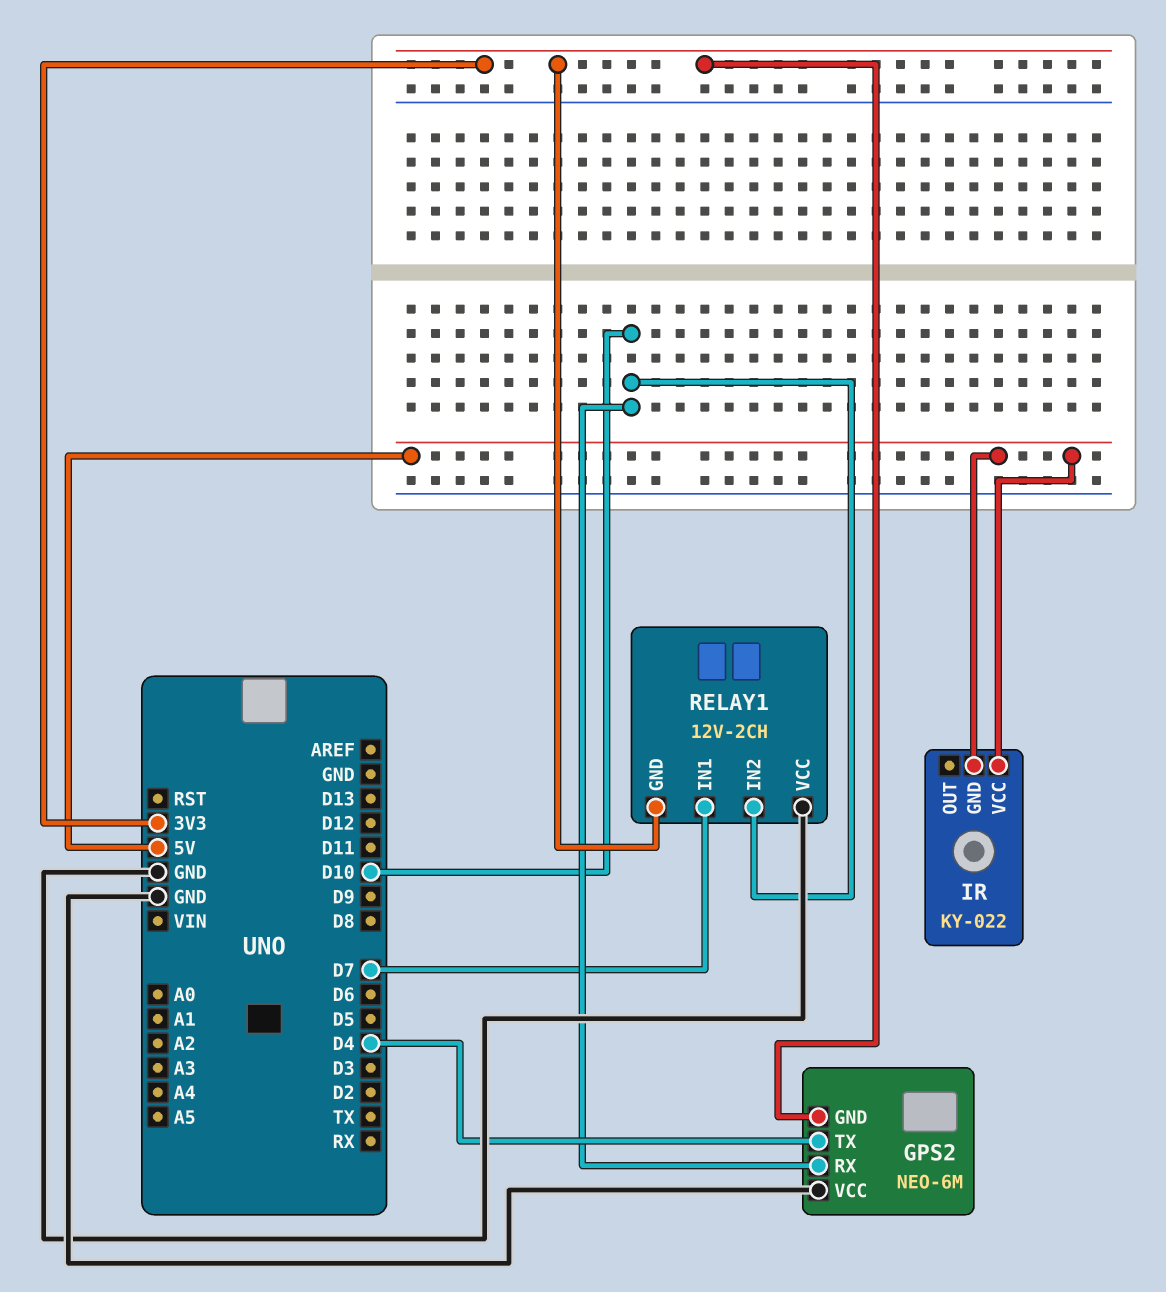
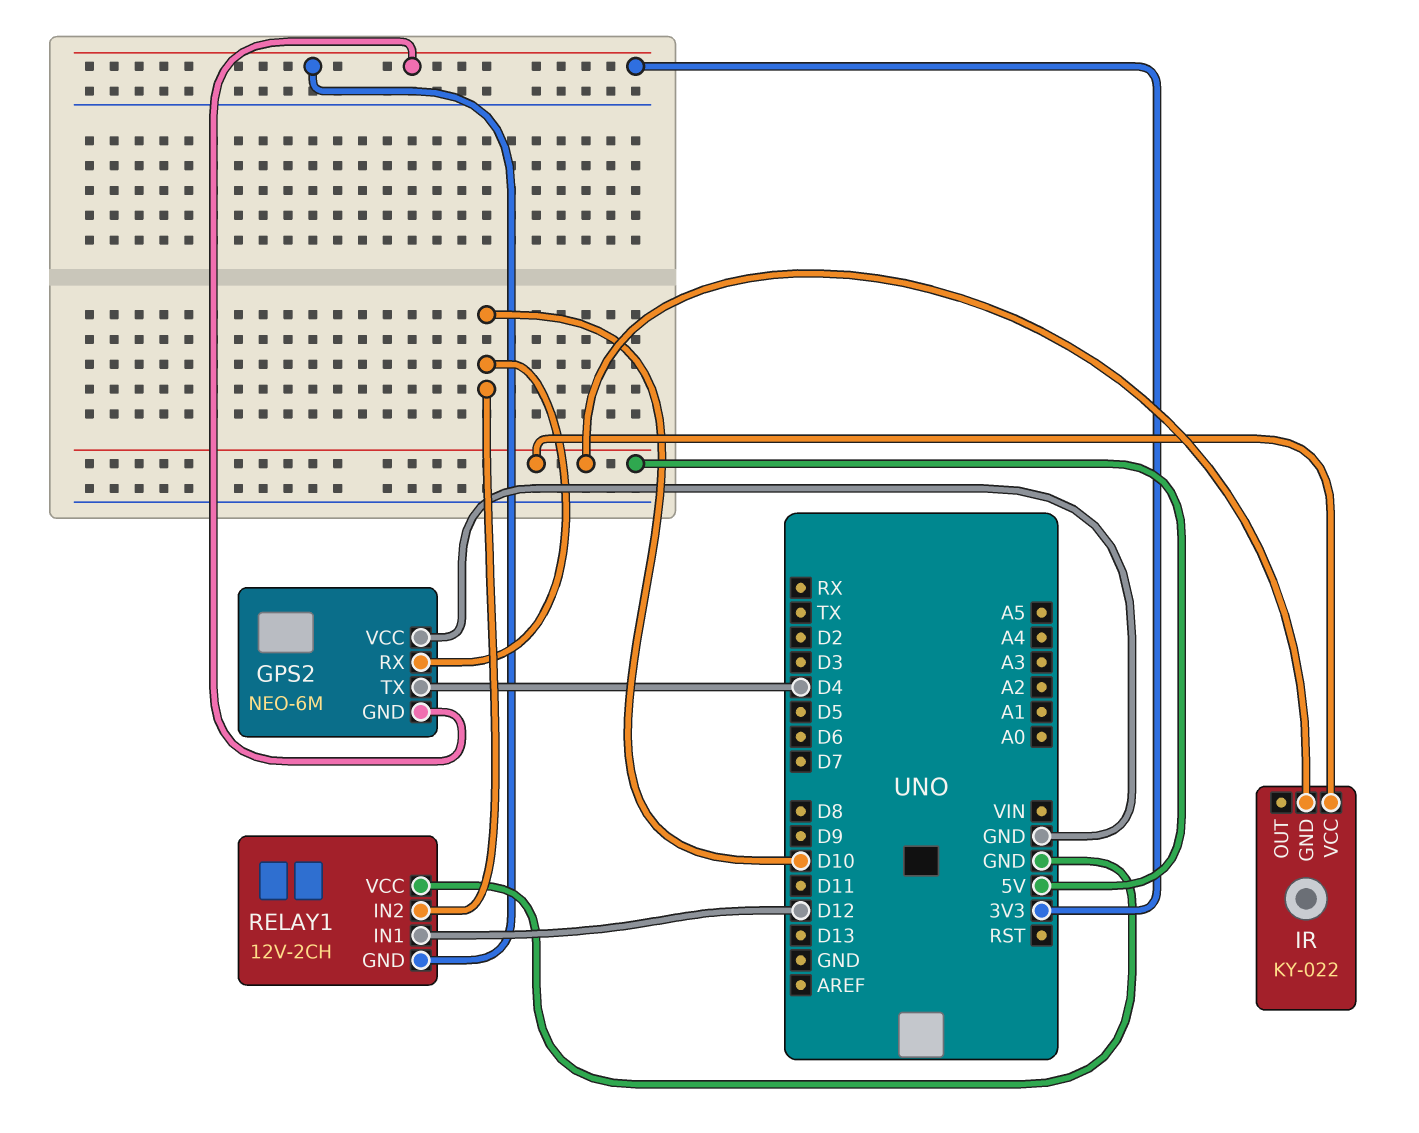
RELAY1 pin IN1: D7 -> D12

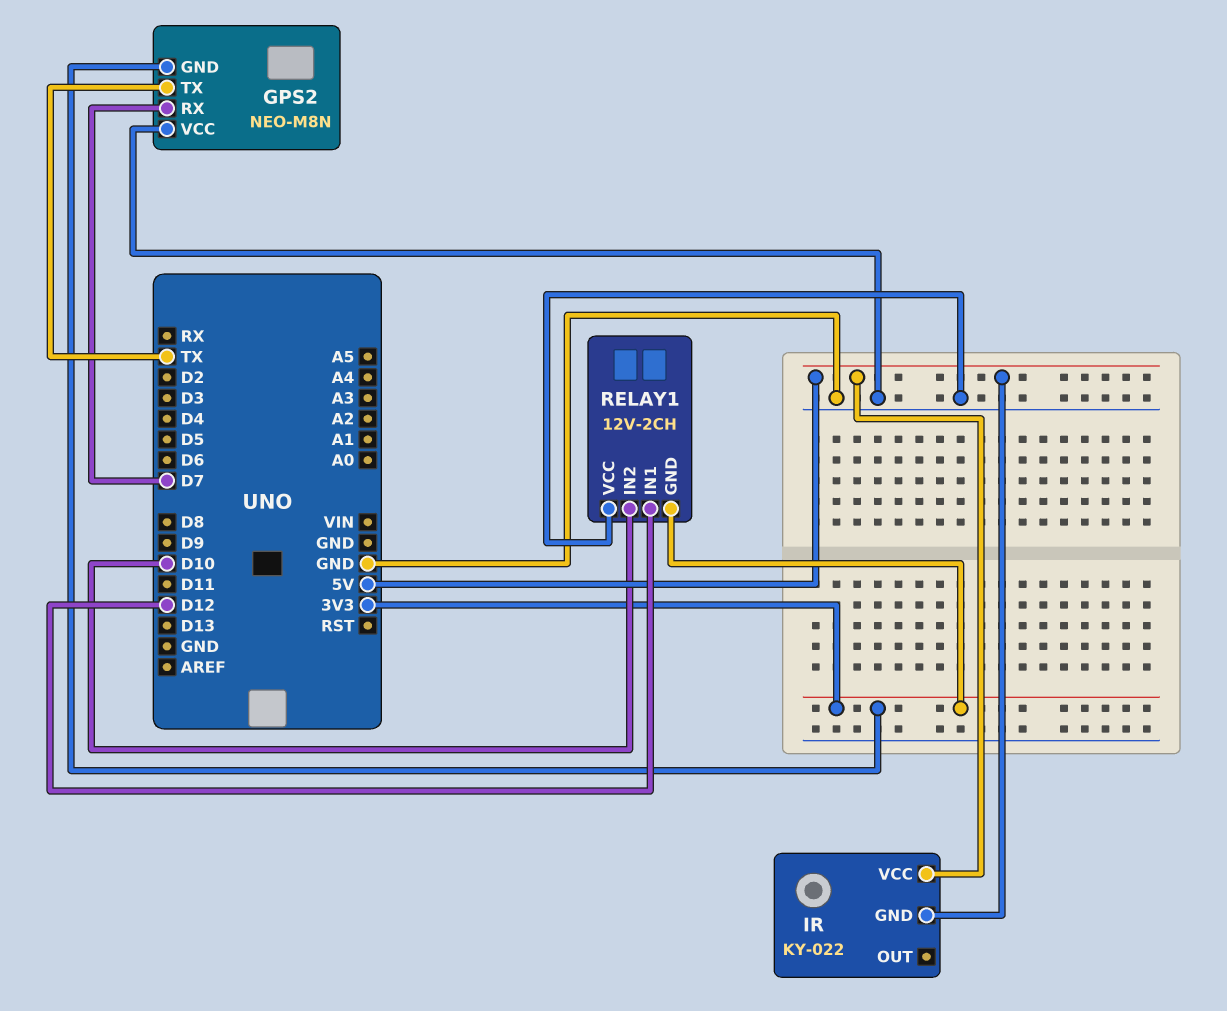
GPS2: NEO-6M -> NEO-M8N
GPS2 pin RX: D10 -> D7
GPS2 pin TX: D4 -> TX

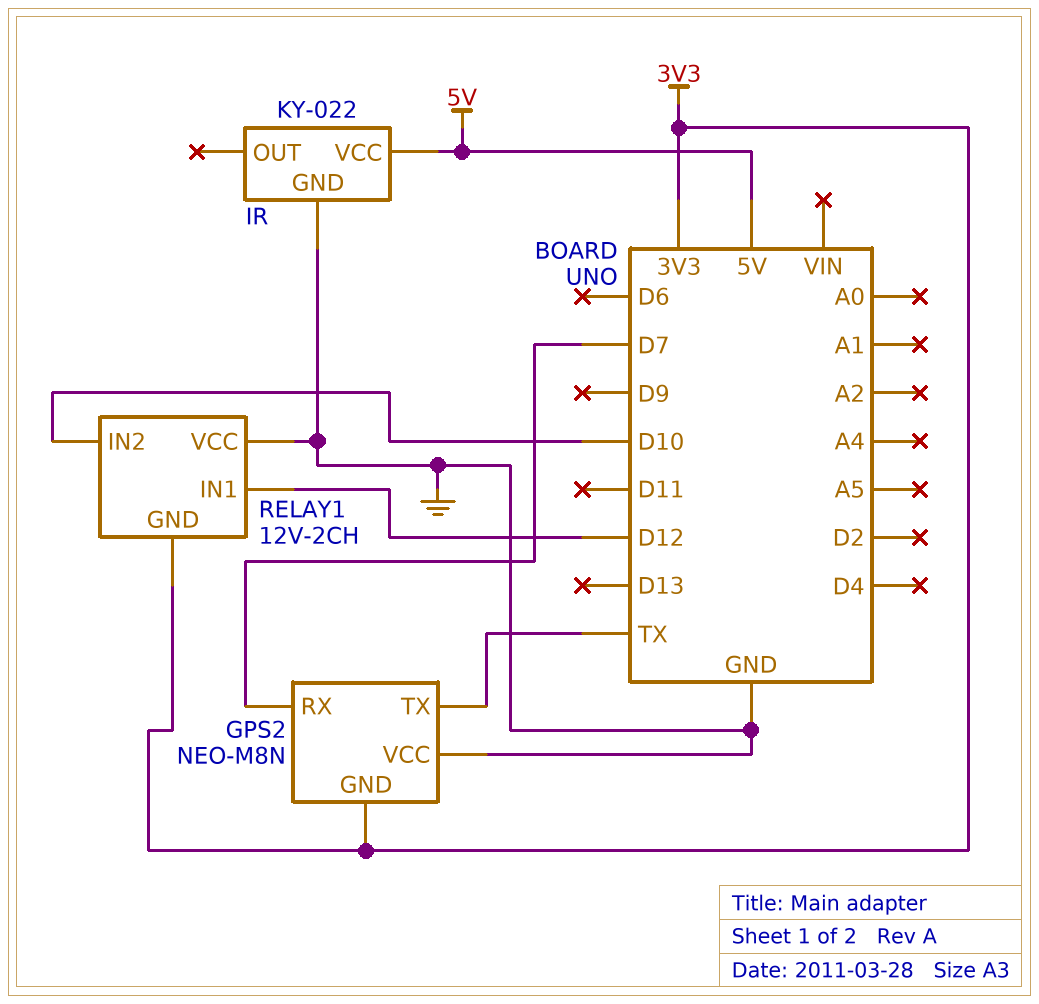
IR pin GND: 5V -> GND

